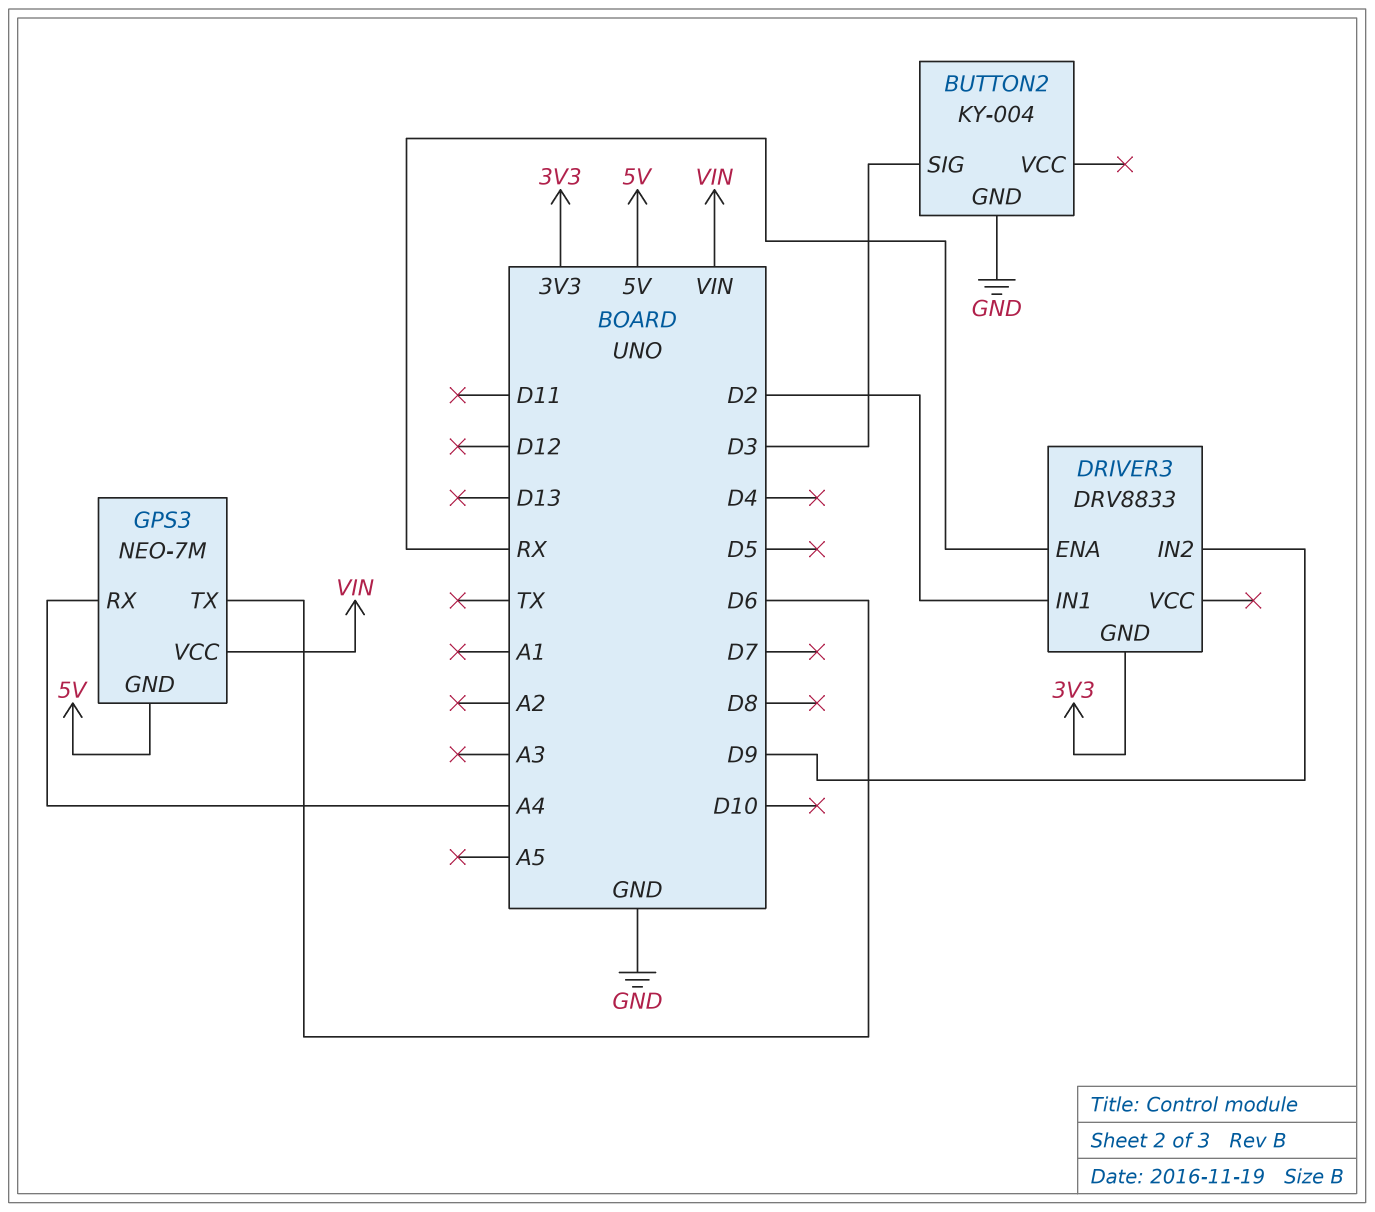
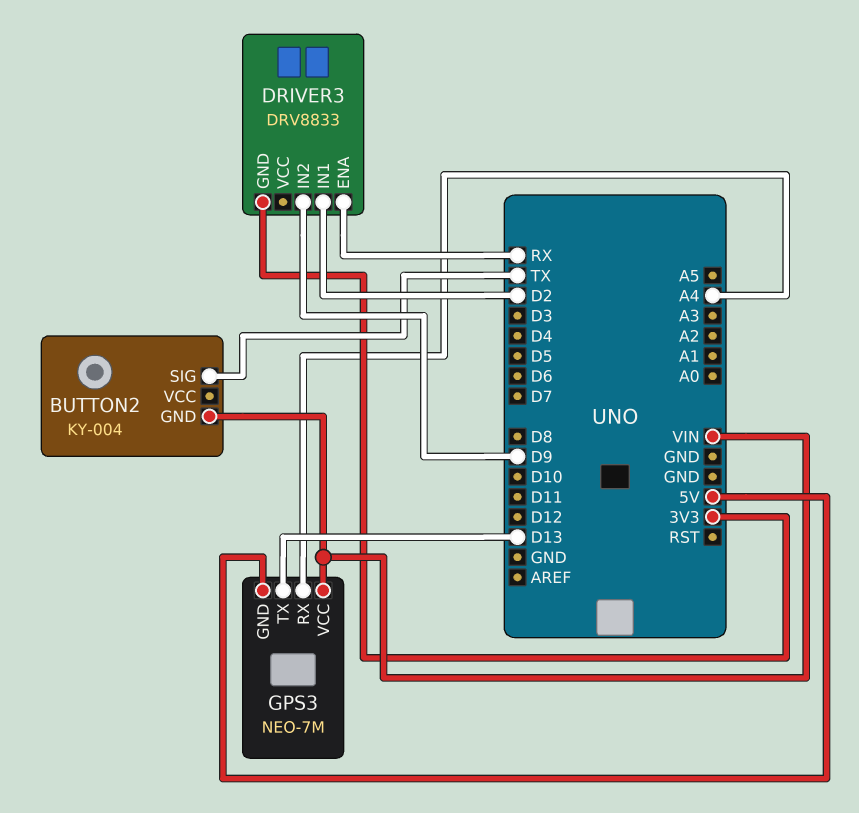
BUTTON2 pin GND: GND -> VIN
BUTTON2 pin SIG: D3 -> TX
GPS3 pin TX: D6 -> D13

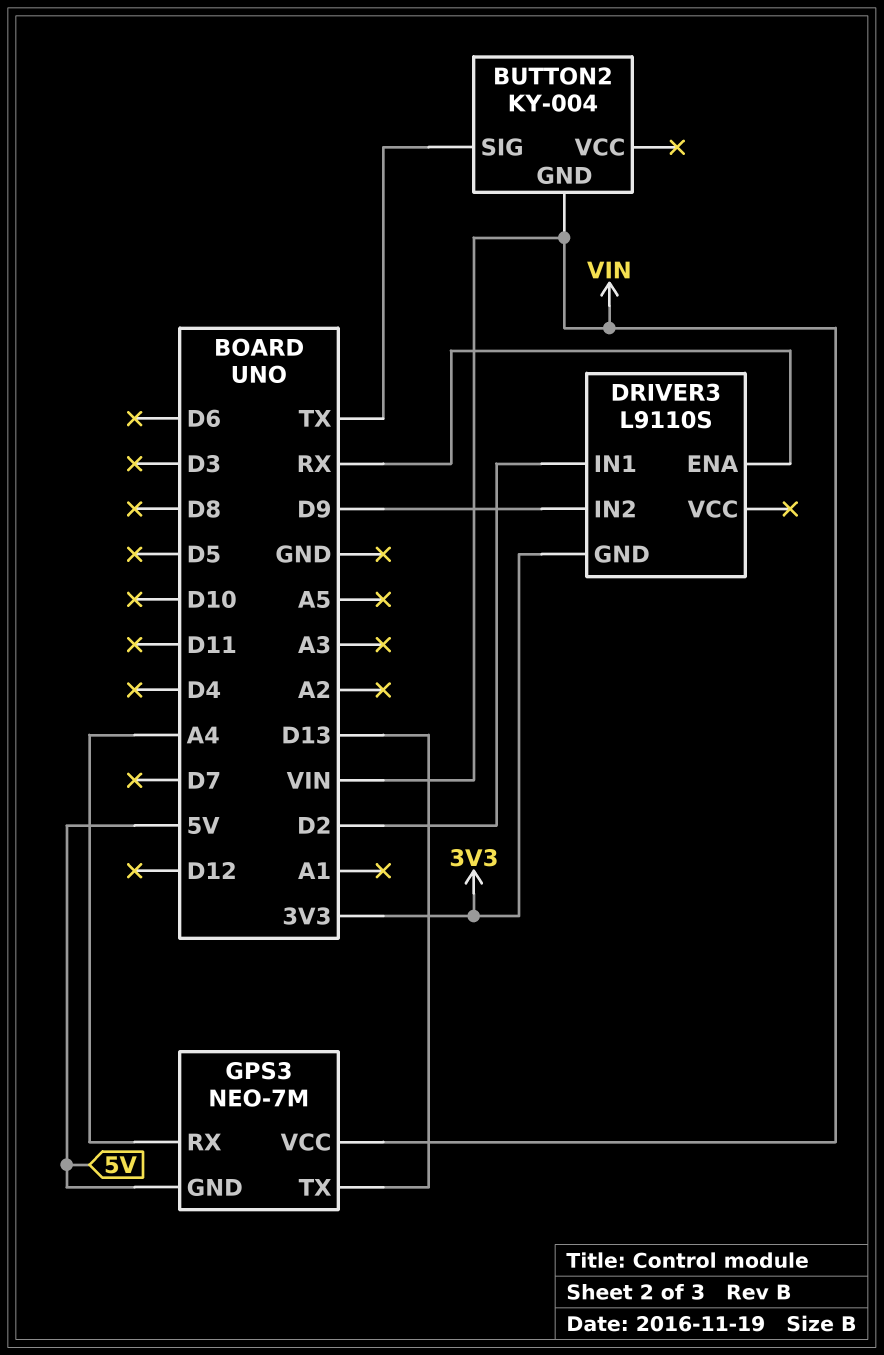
DRIVER3: DRV8833 -> L9110S

